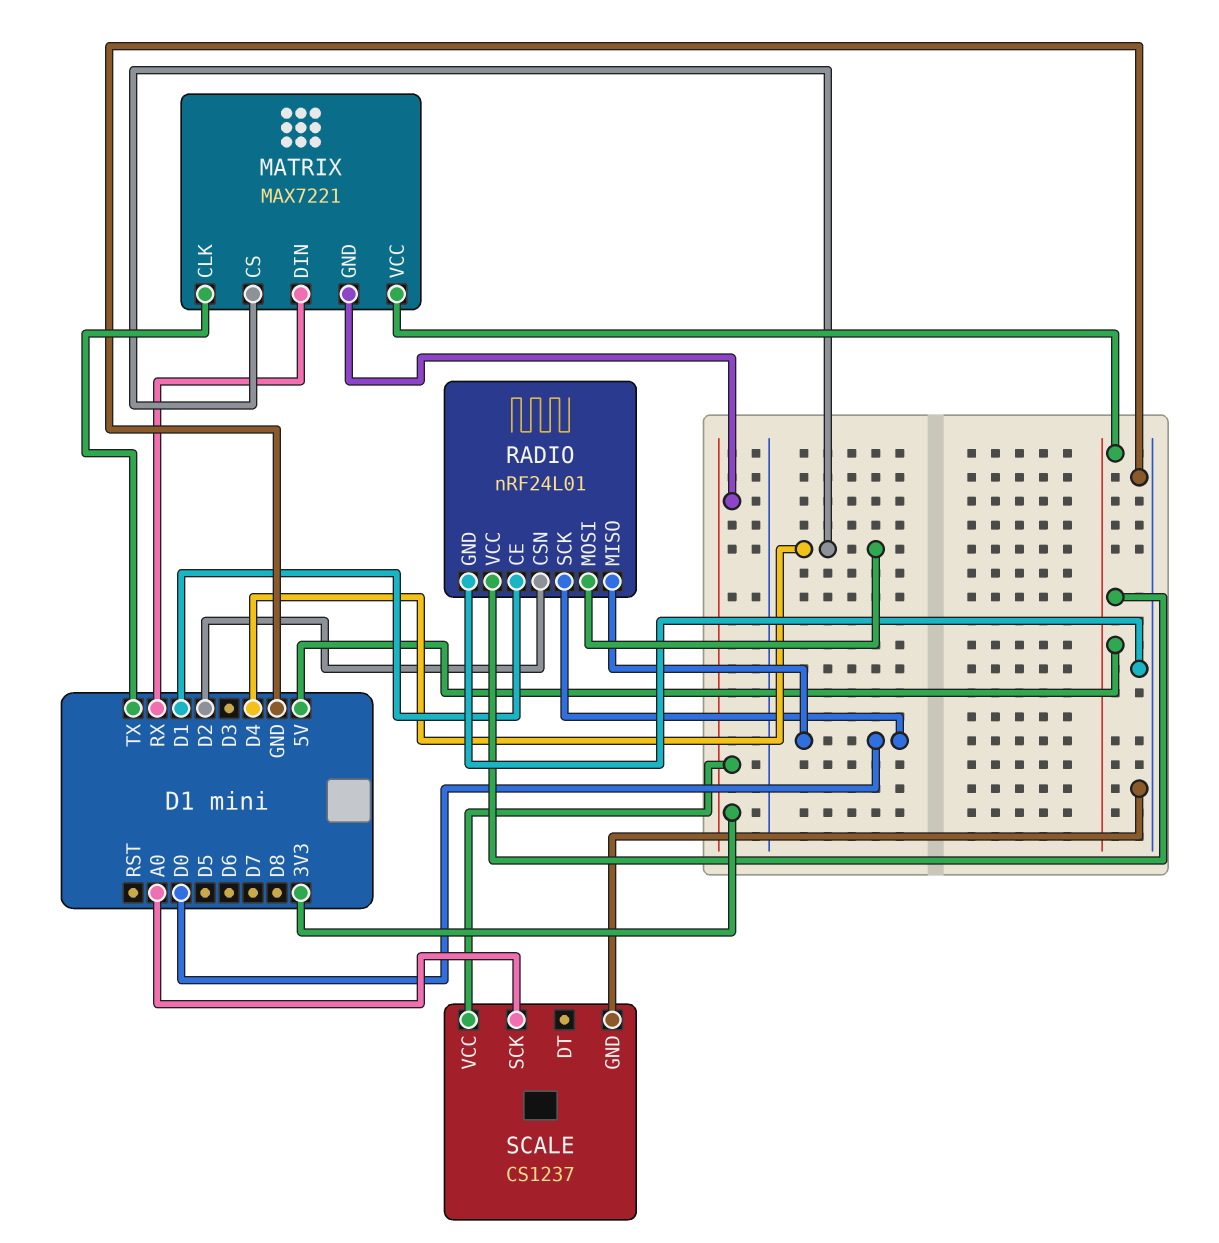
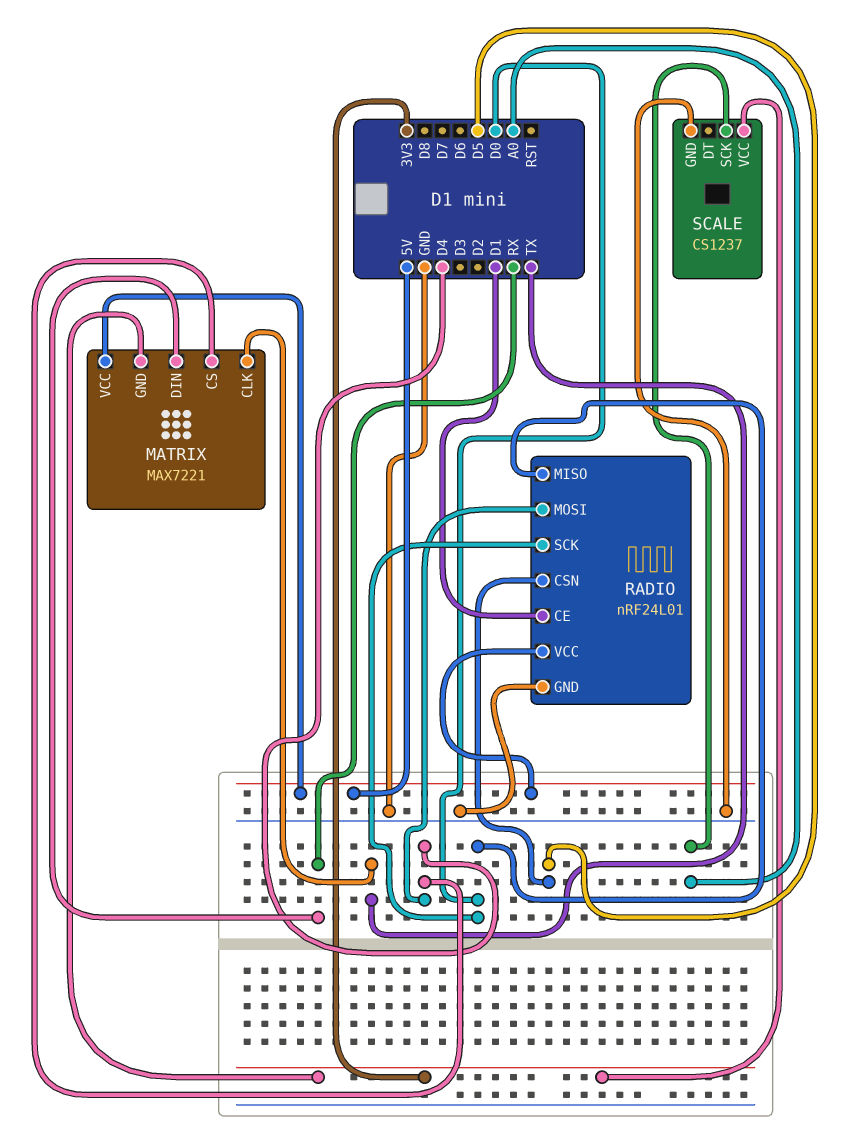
RADIO pin CSN: D2 -> D5

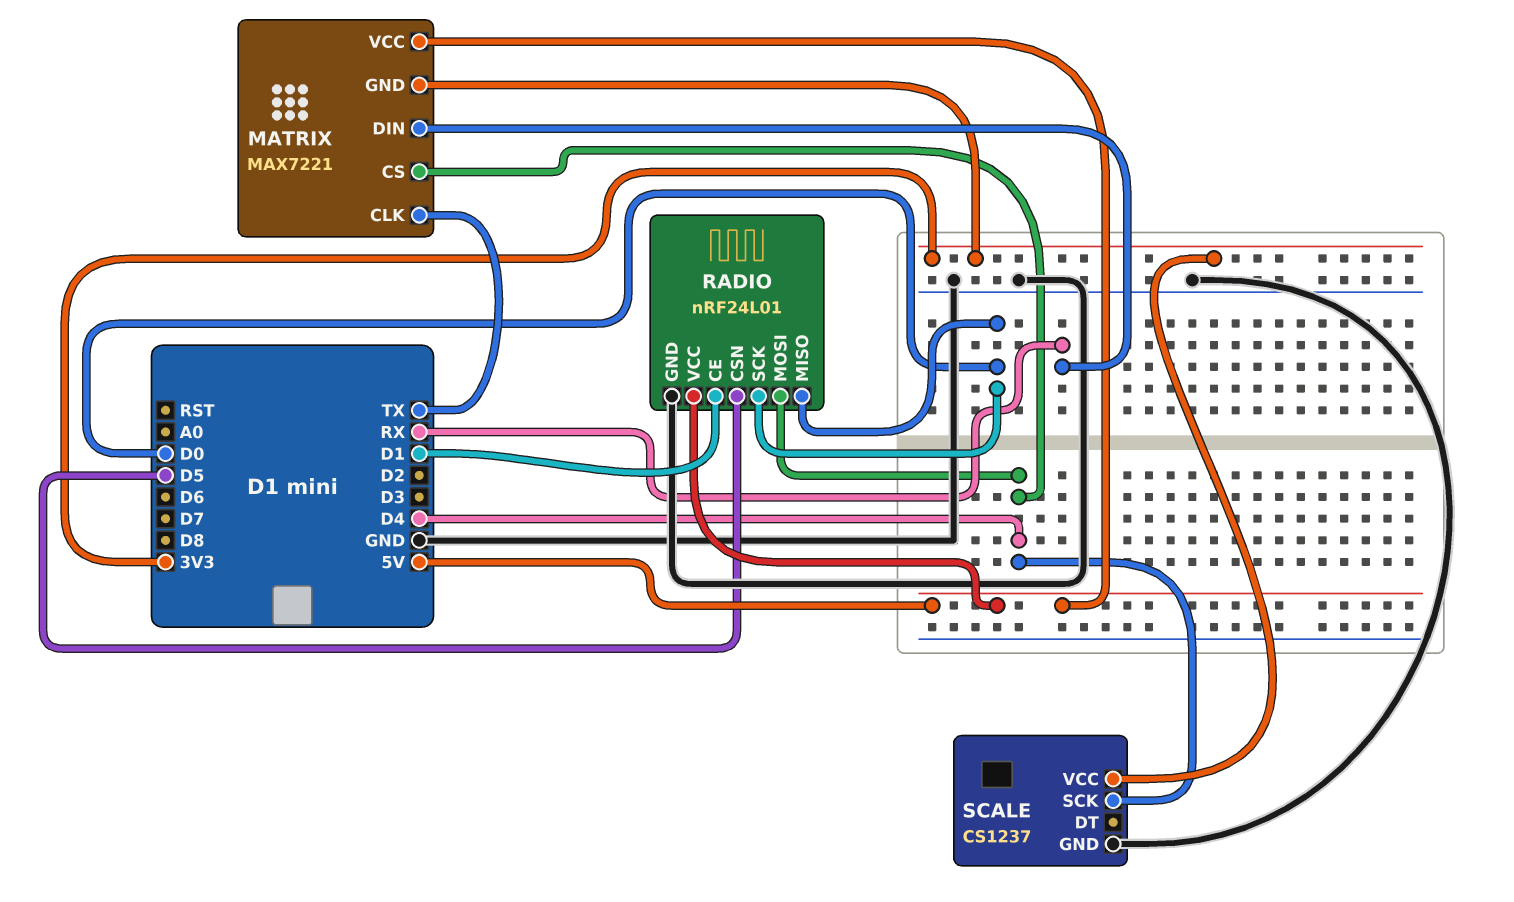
SCALE pin SCK: A0 -> D4

